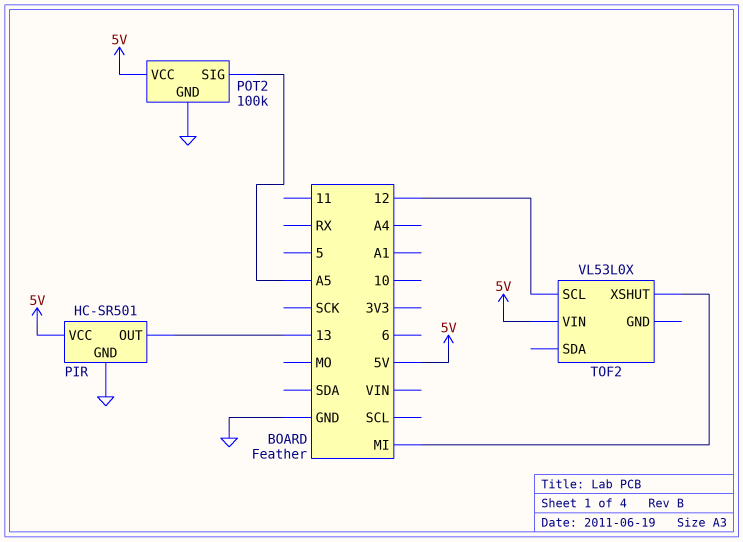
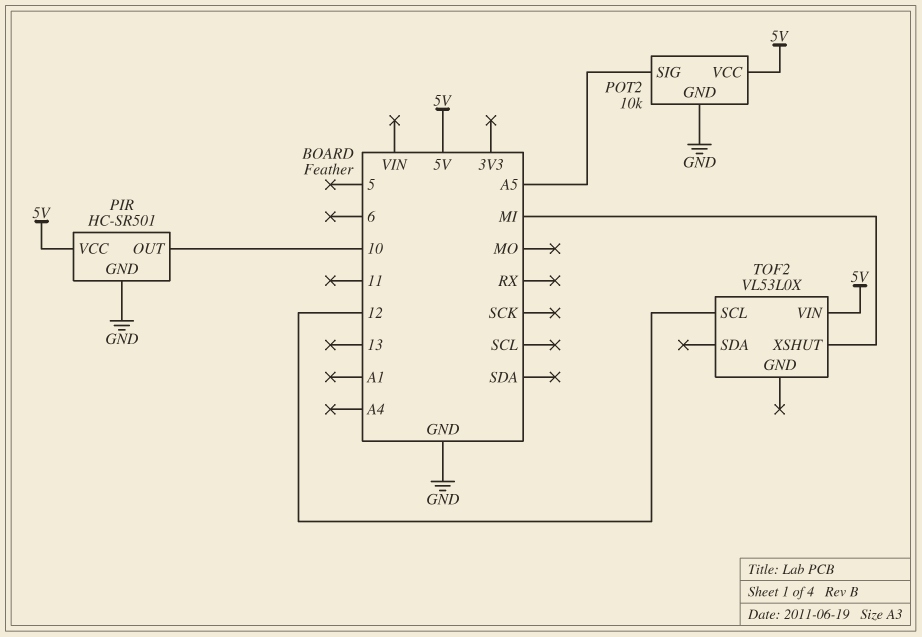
PIR pin OUT: 13 -> 10
POT2: 100k -> 10k

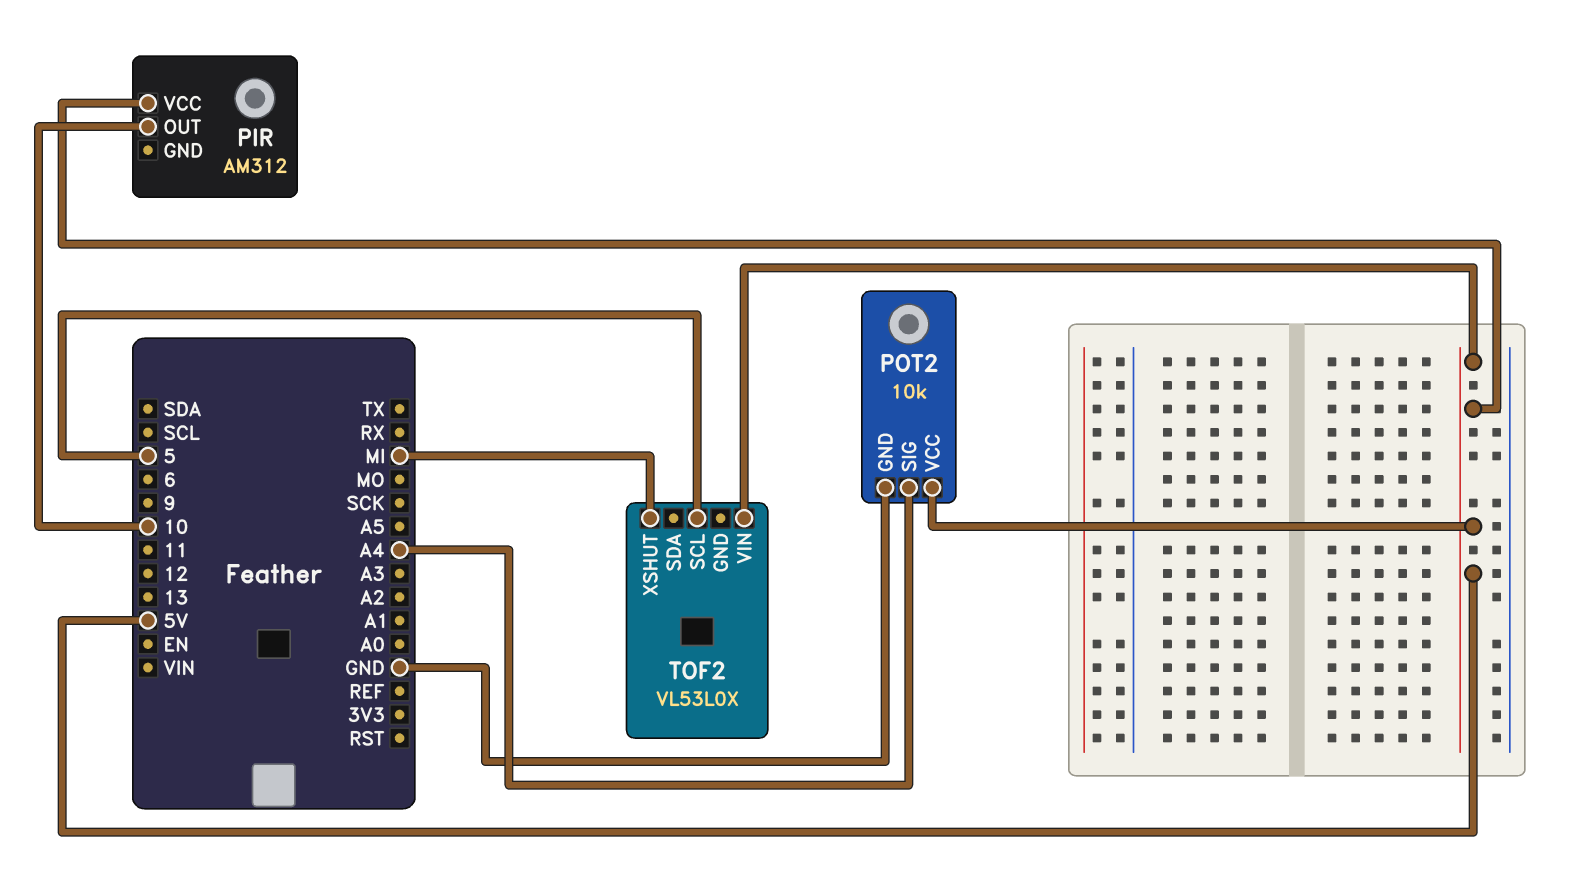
PIR: HC-SR501 -> AM312
PIR pin GND: GND -> none
POT2 pin SIG: A5 -> A4
TOF2 pin SCL: 12 -> 5

